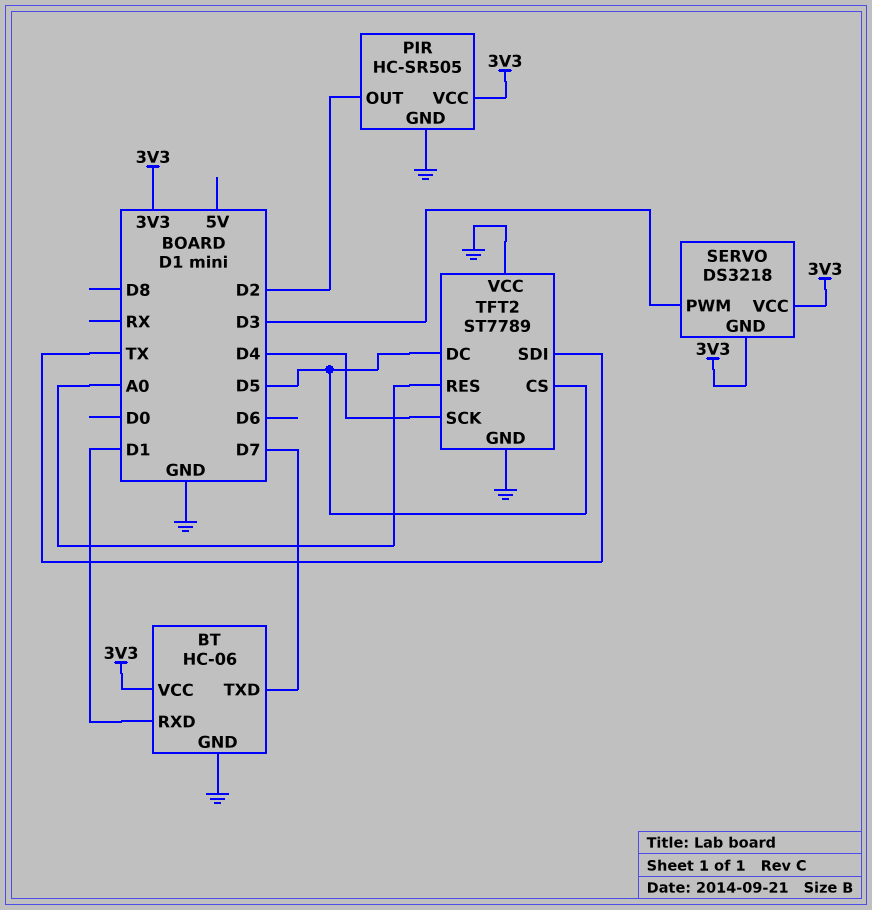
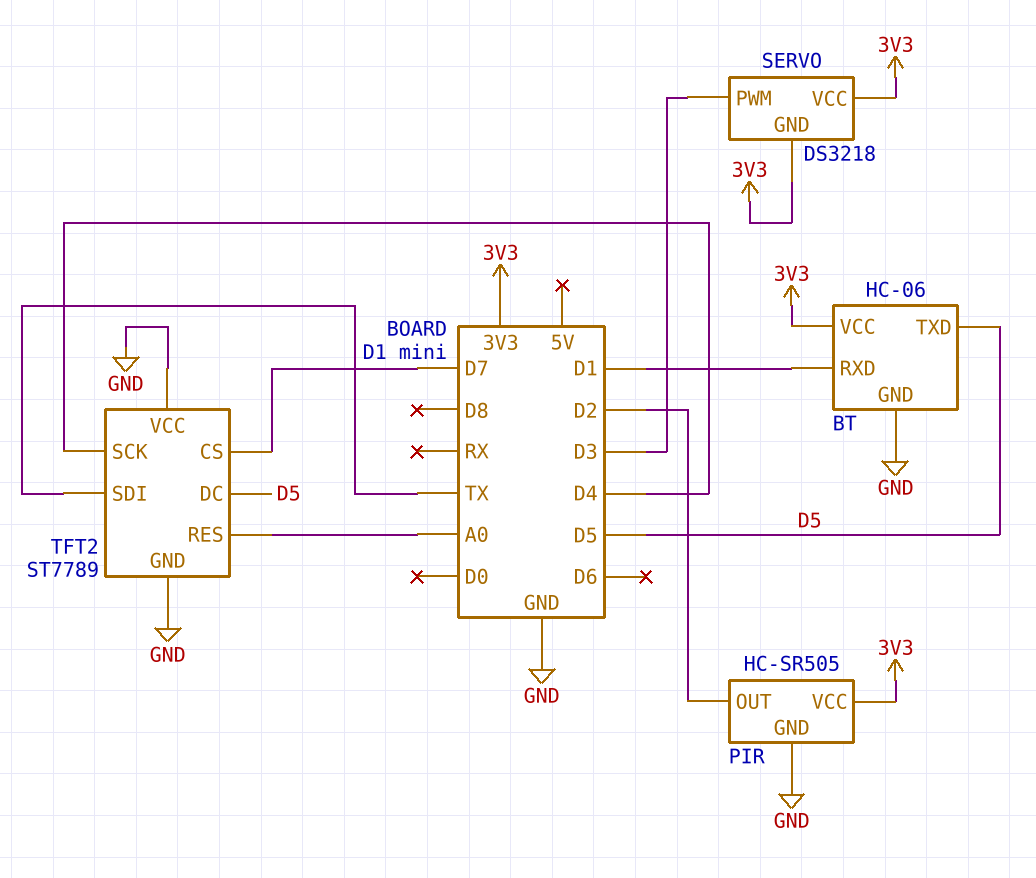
BT pin TXD: D7 -> D5
TFT2 pin CS: D5 -> D7

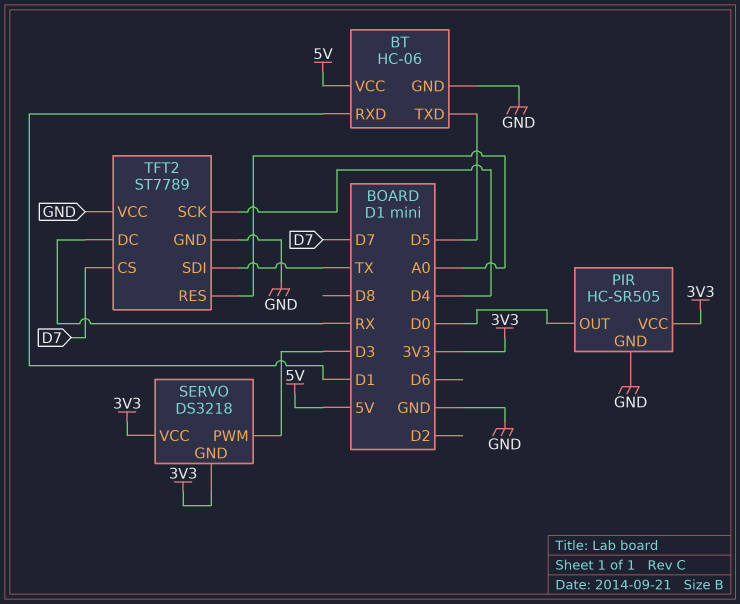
BT pin VCC: 3V3 -> 5V
PIR pin OUT: D2 -> D0
TFT2 pin DC: D5 -> RX

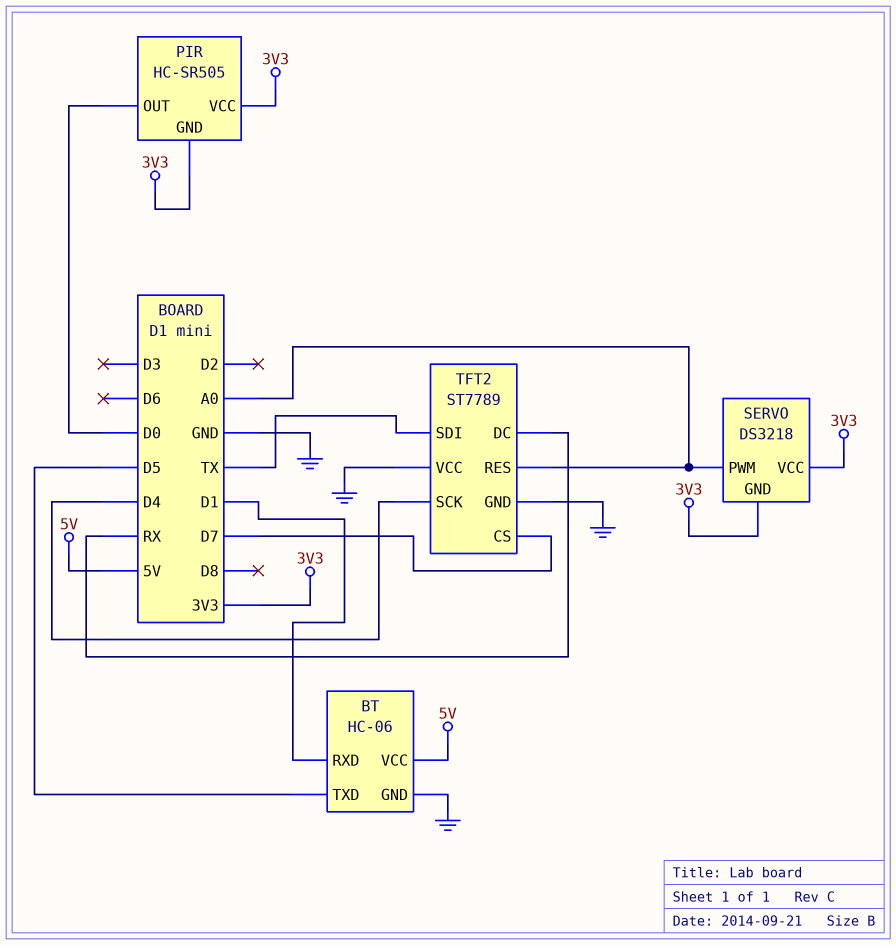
PIR pin GND: GND -> 3V3
SERVO pin PWM: D3 -> A0

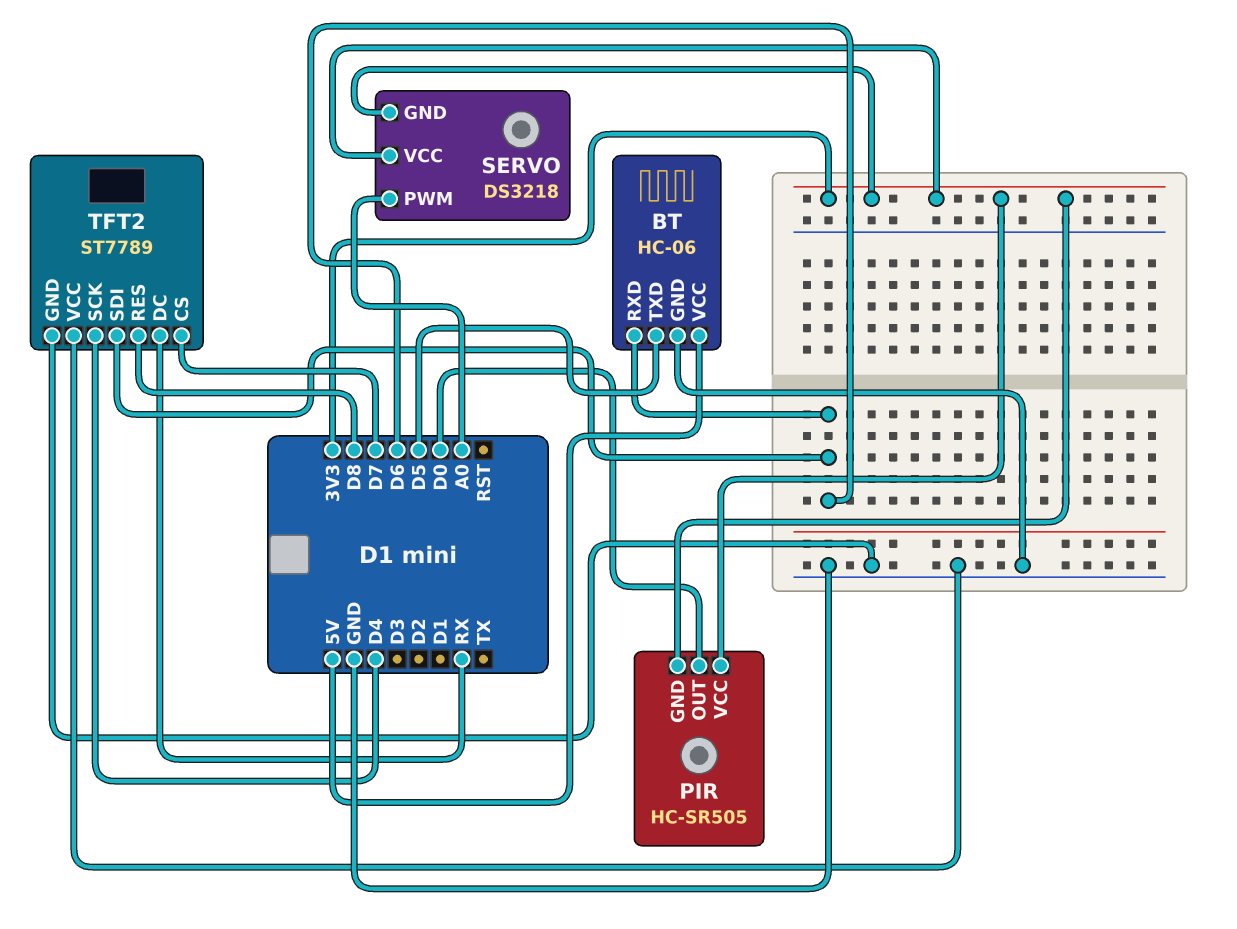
BT pin RXD: D1 -> D6
TFT2 pin RES: A0 -> D8
TFT2 pin SDI: TX -> D6

